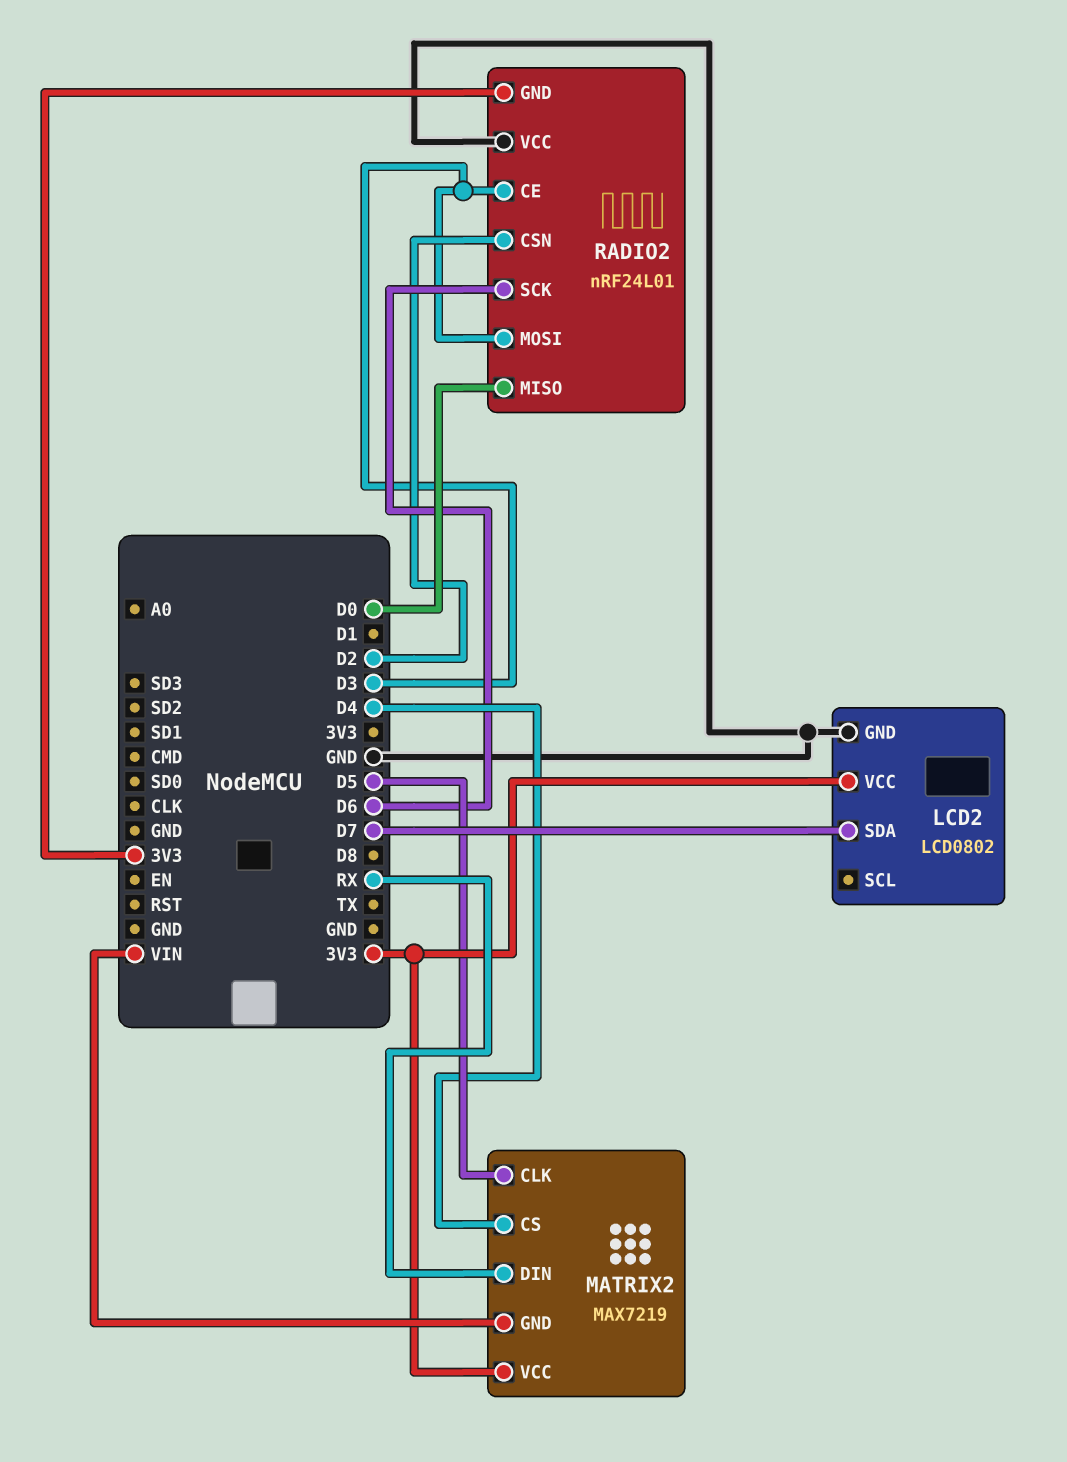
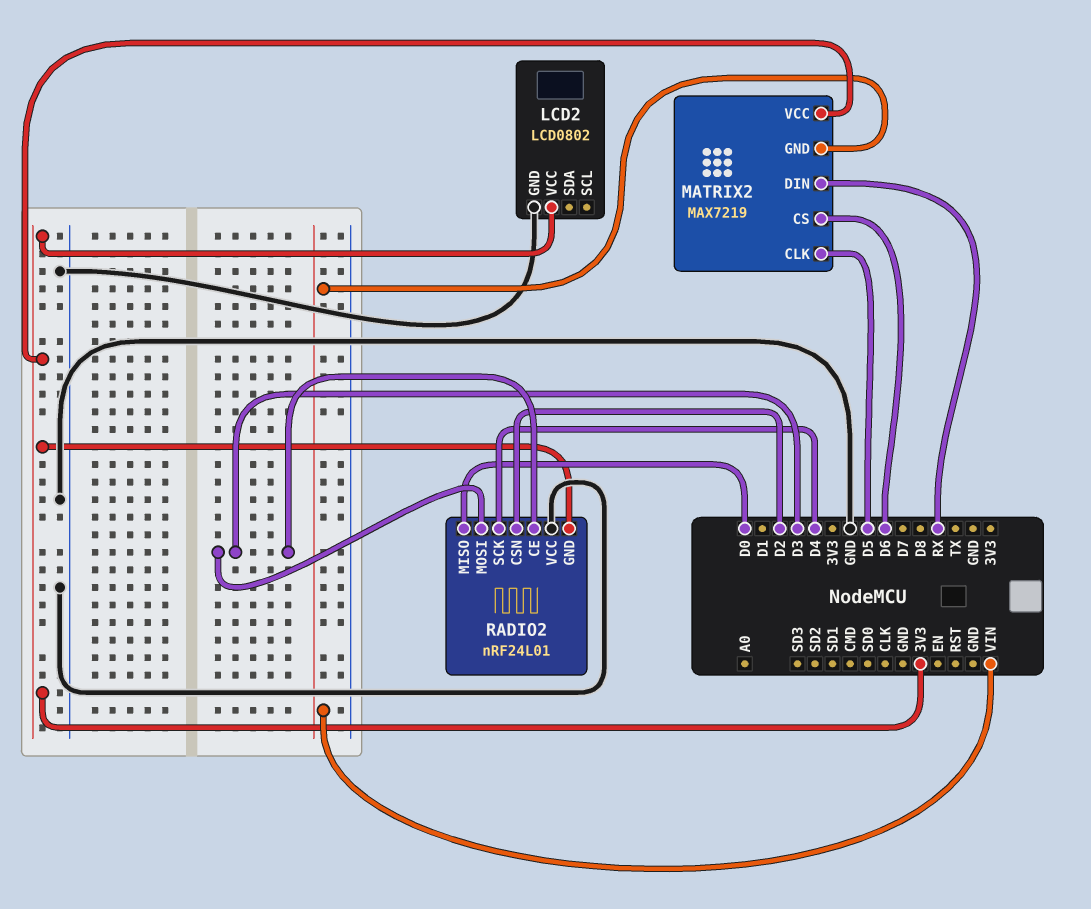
LCD2 pin SDA: D7 -> none
MATRIX2 pin CS: D4 -> D6
RADIO2 pin SCK: D6 -> D4

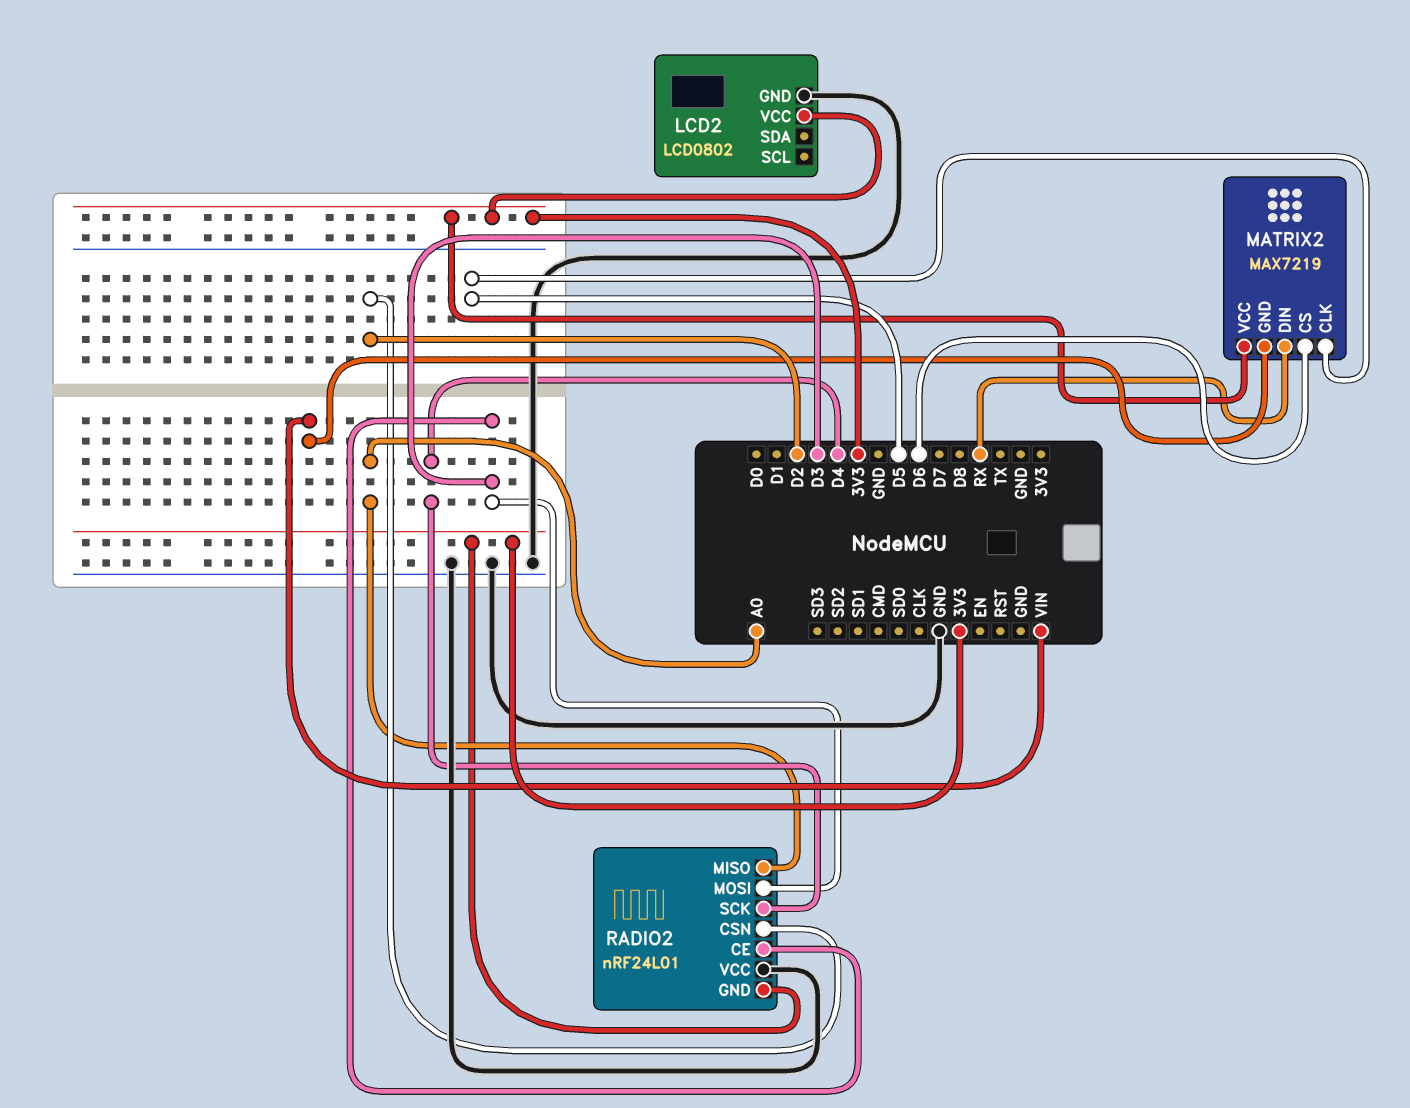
RADIO2 pin MISO: D0 -> A0

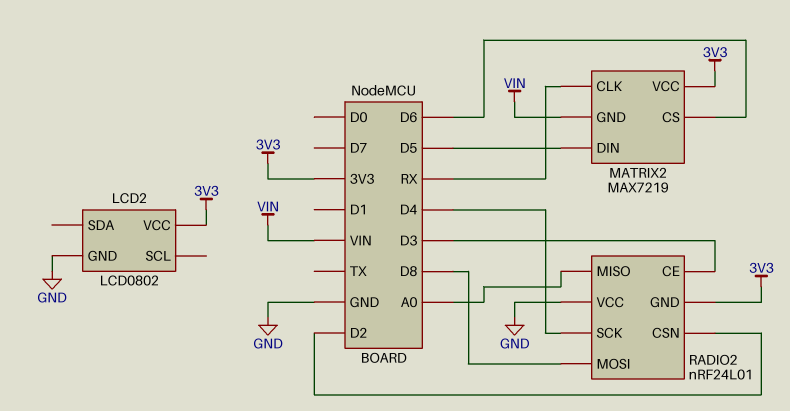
MATRIX2 pin CLK: D5 -> RX
MATRIX2 pin DIN: RX -> D5
RADIO2 pin MOSI: D3 -> D8

